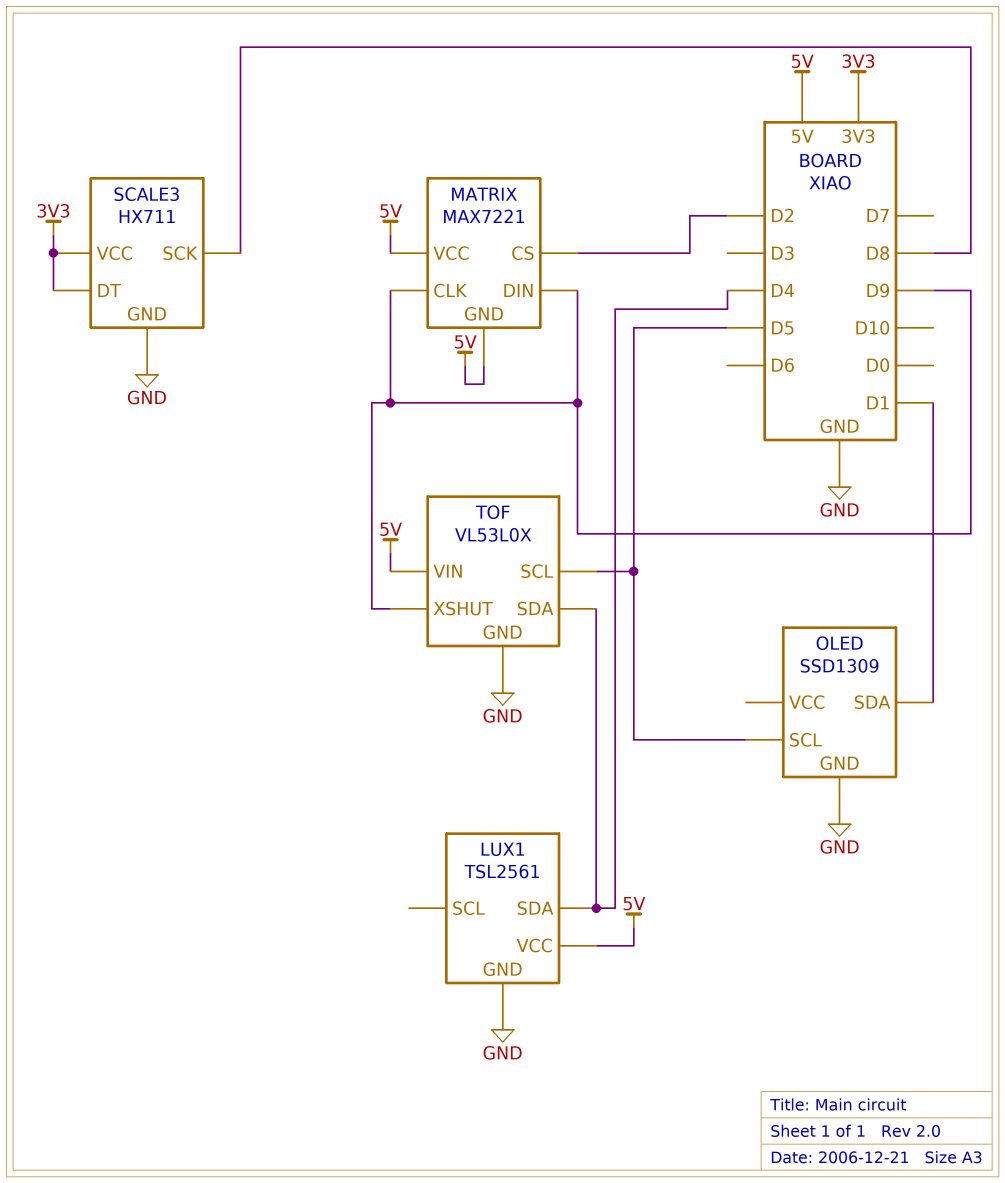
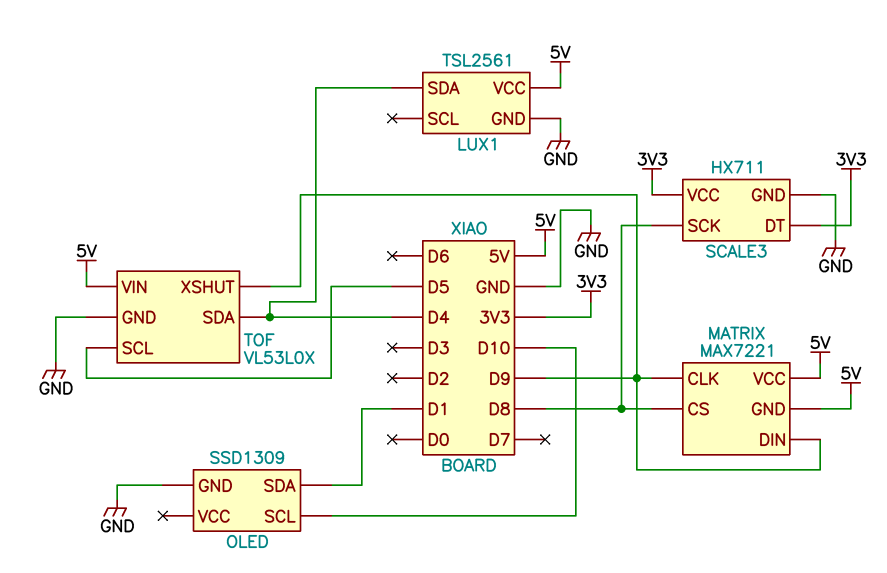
MATRIX pin CS: D2 -> D8
OLED pin SCL: D5 -> D10

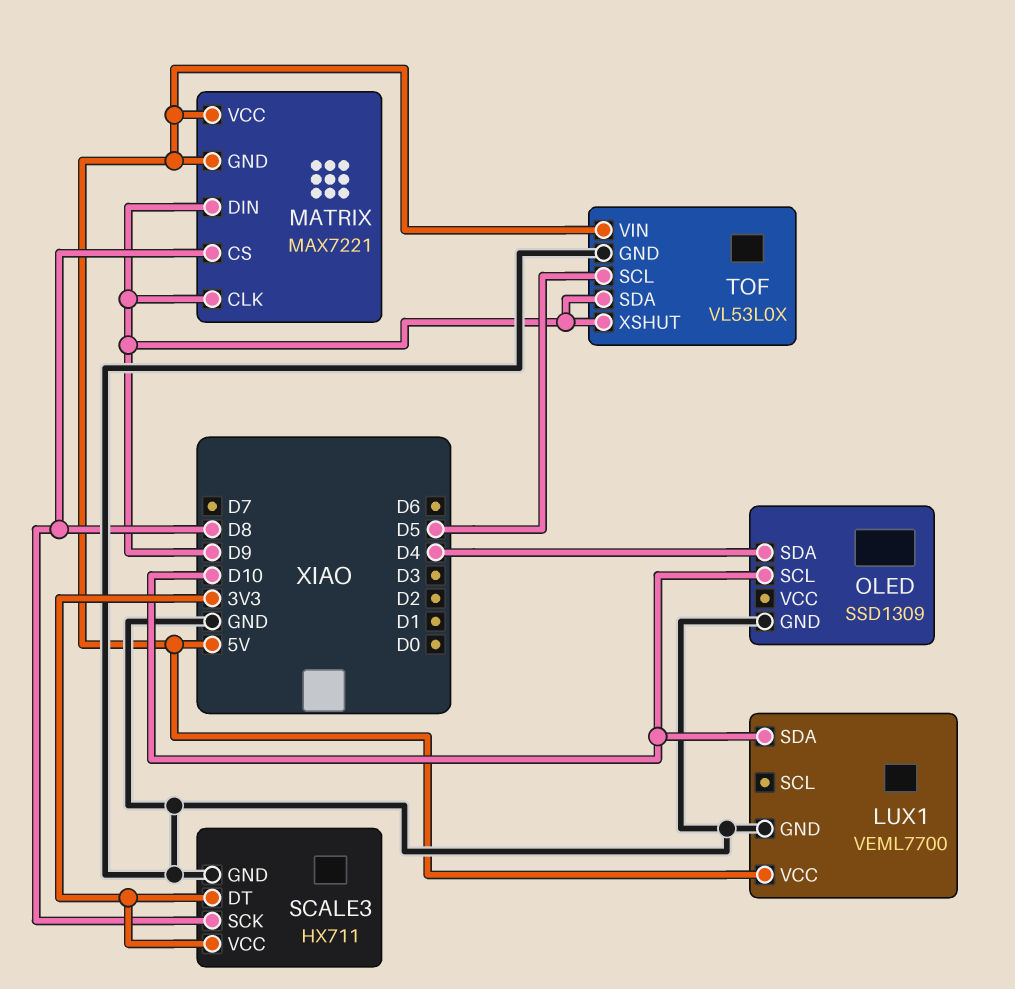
LUX1: TSL2561 -> VEML7700
LUX1 pin SDA: D4 -> D10
OLED pin SDA: D1 -> D4
TOF pin SDA: D4 -> D9

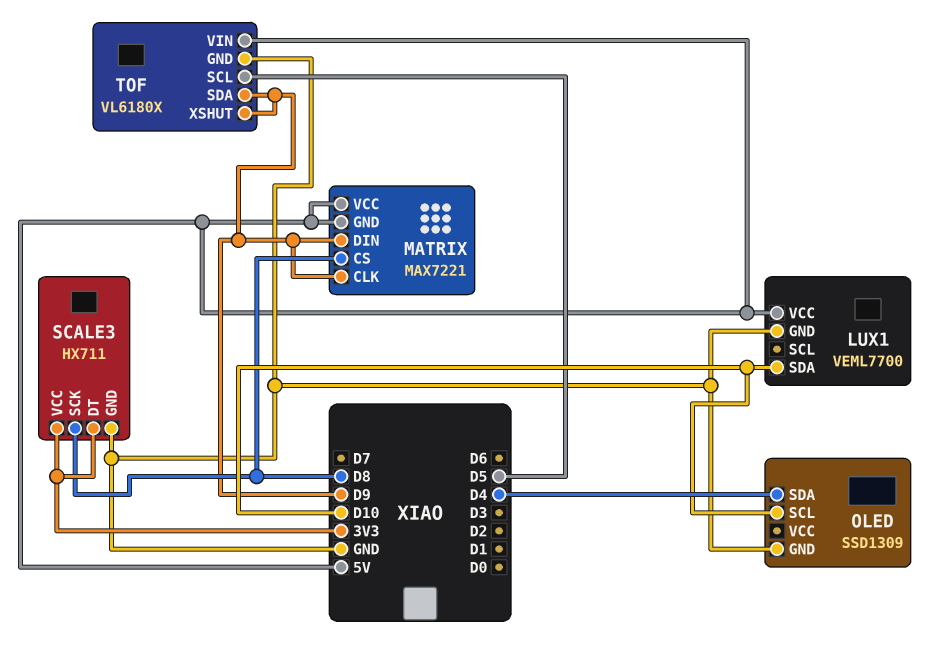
TOF: VL53L0X -> VL6180X

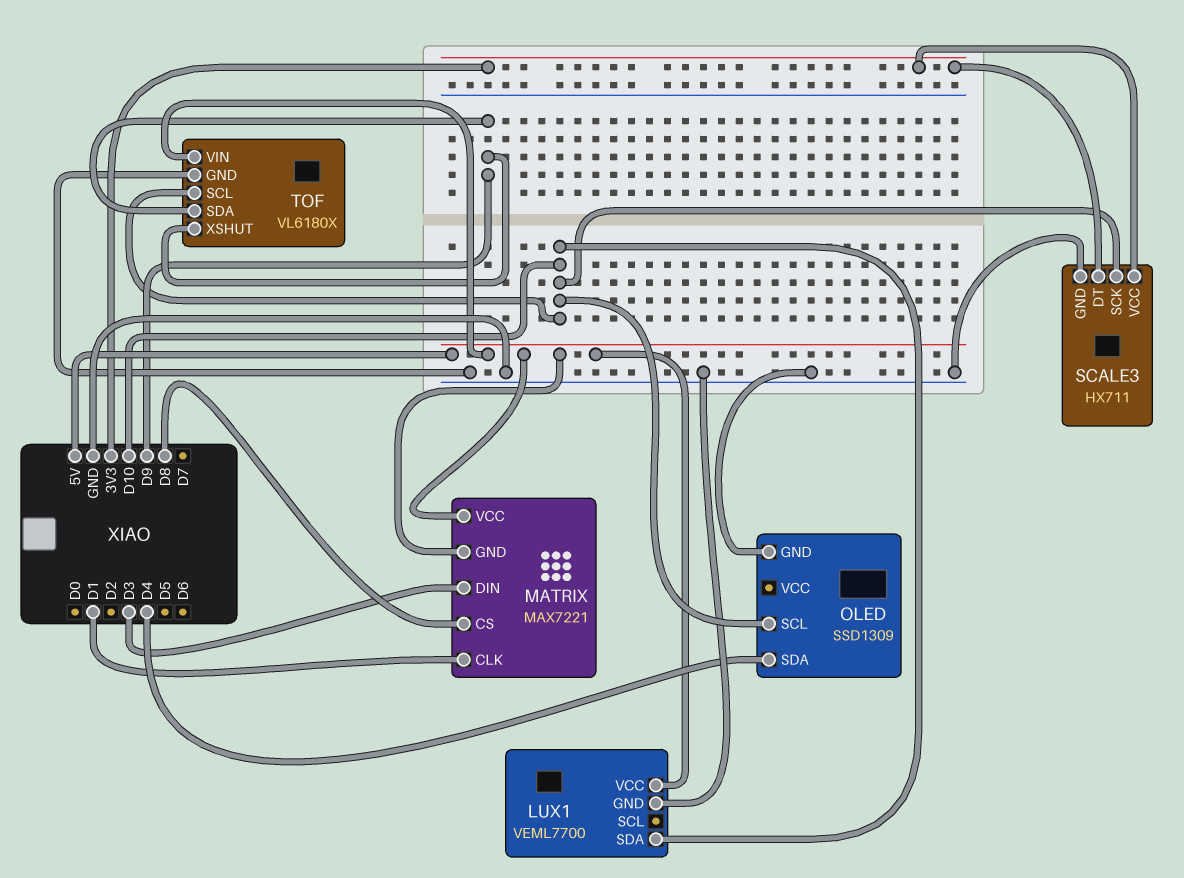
MATRIX pin CLK: D9 -> D1
MATRIX pin DIN: D9 -> D3
SCALE3 pin SCK: D8 -> D10
TOF pin SCL: D5 -> D10

